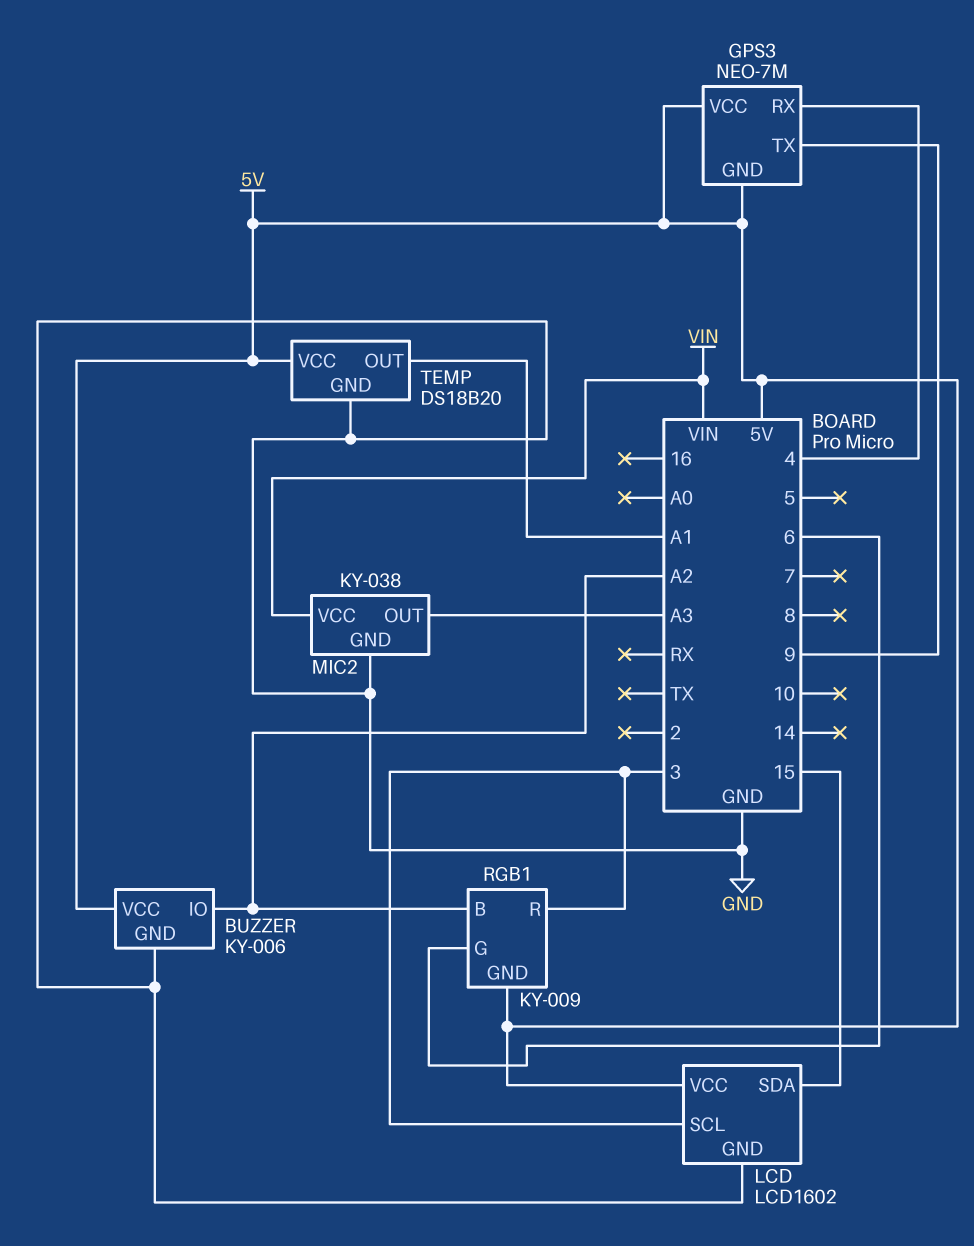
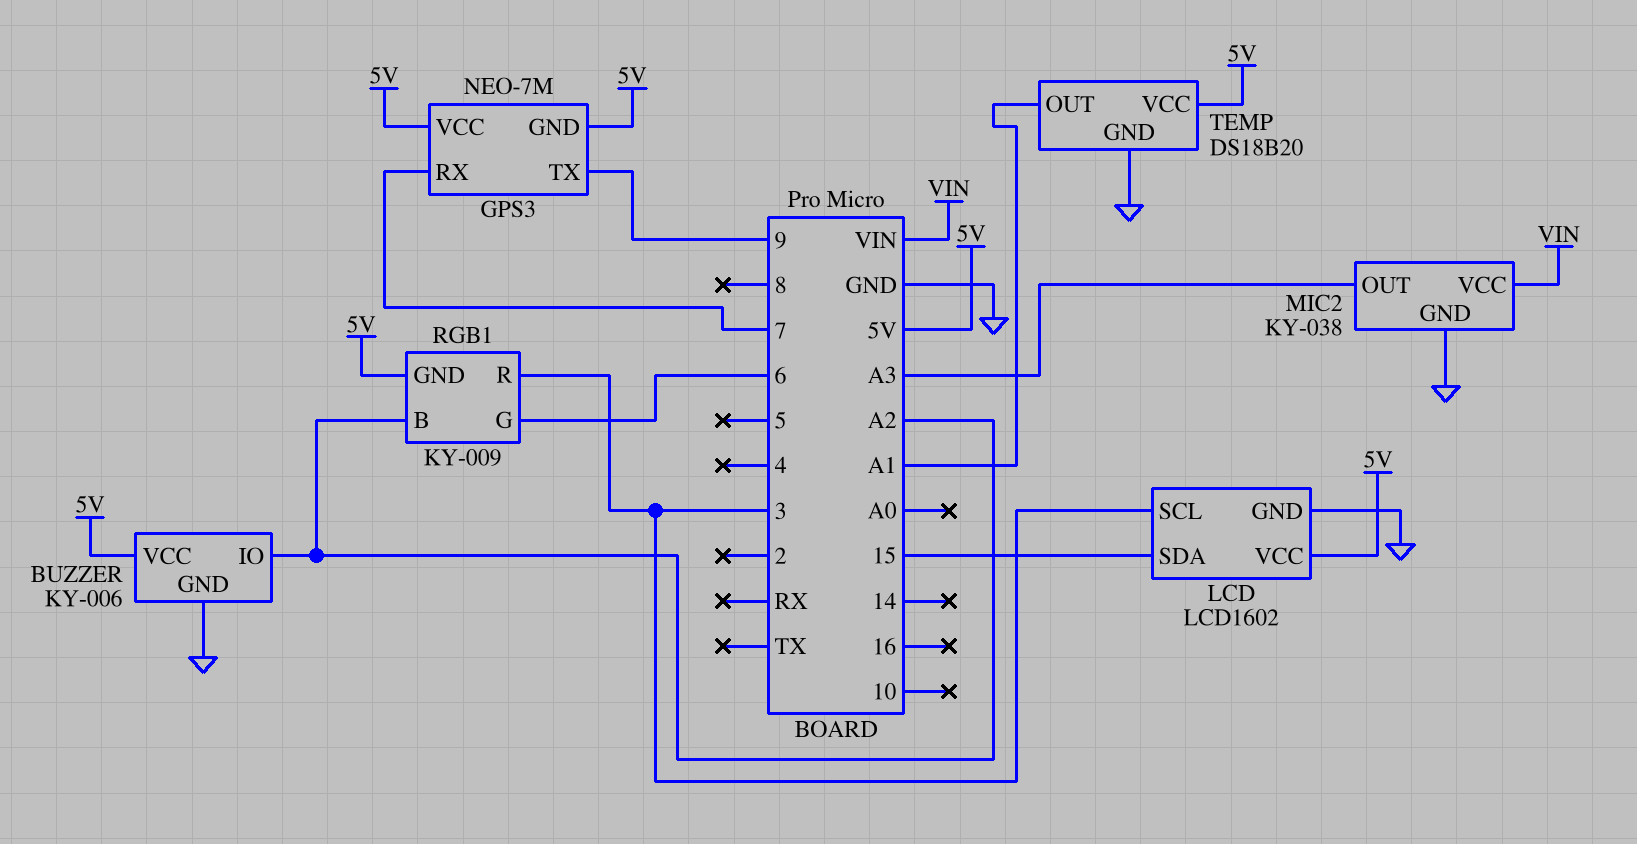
GPS3 pin RX: 4 -> 7

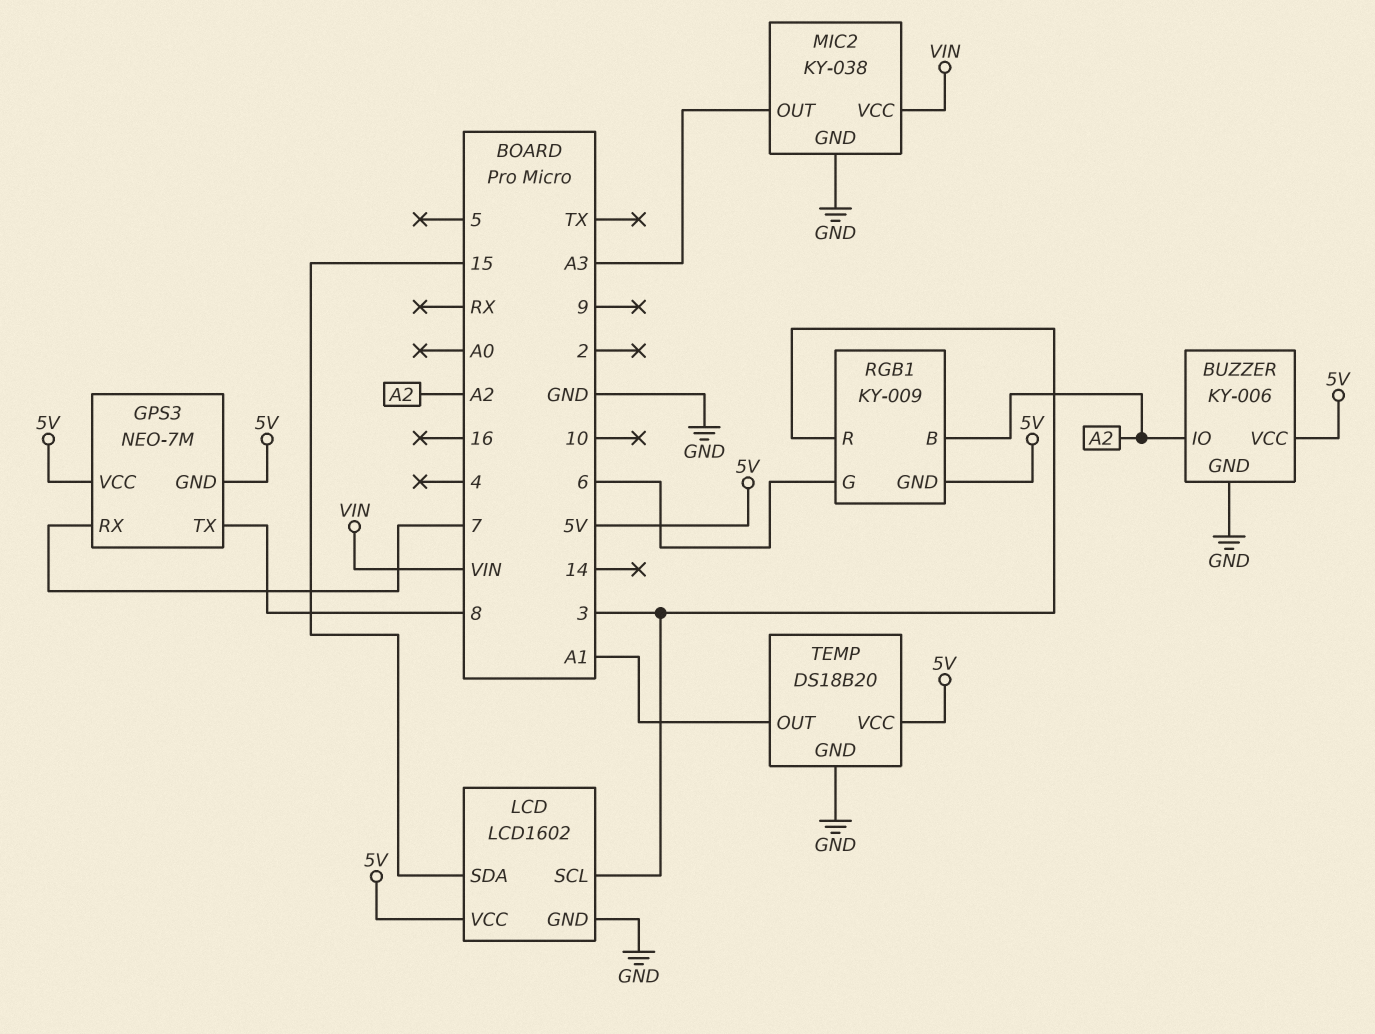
GPS3 pin TX: 9 -> 8

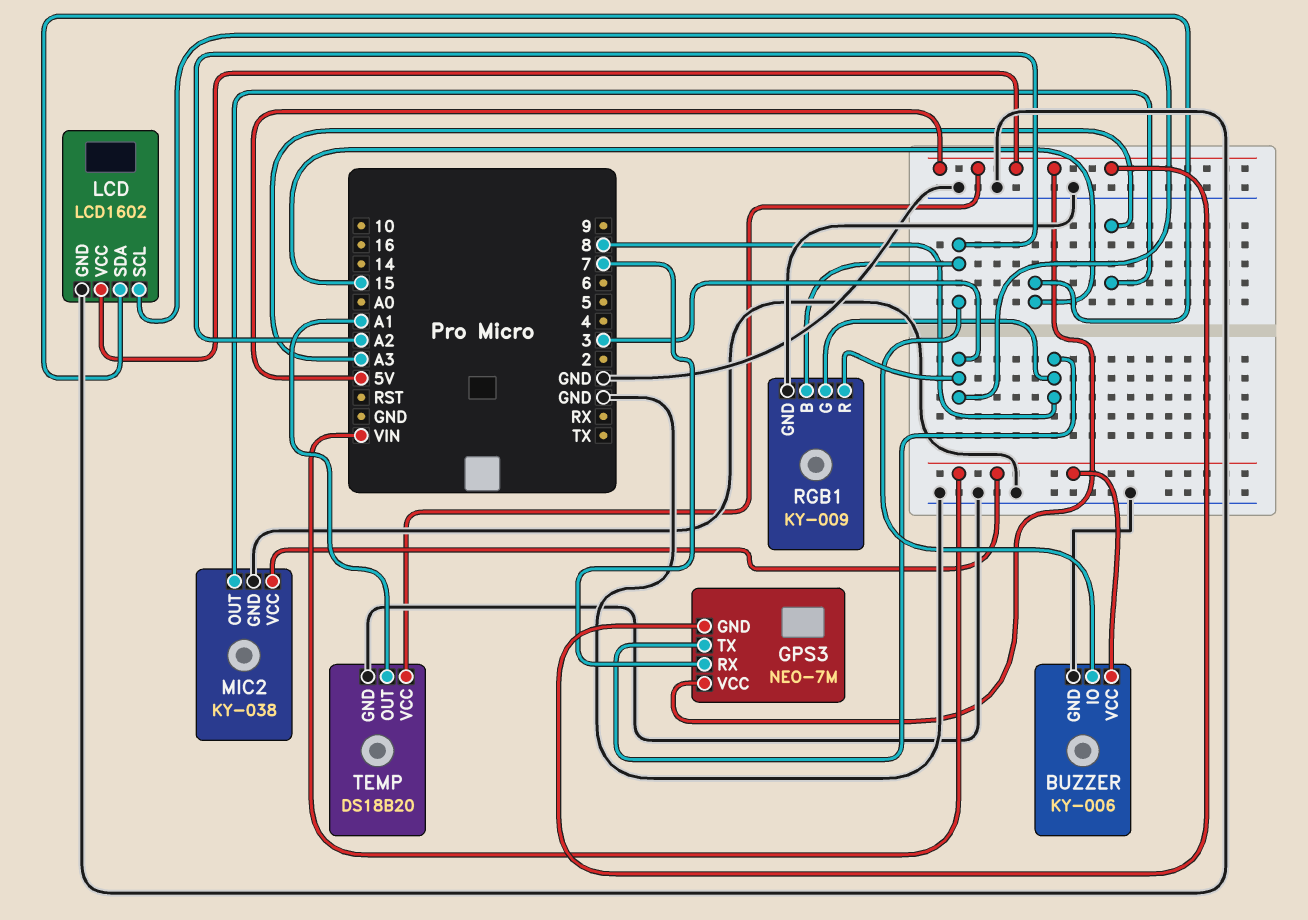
BUZZER pin VCC: 5V -> VIN
RGB1 pin G: 6 -> 8
RGB1 pin GND: 5V -> GND

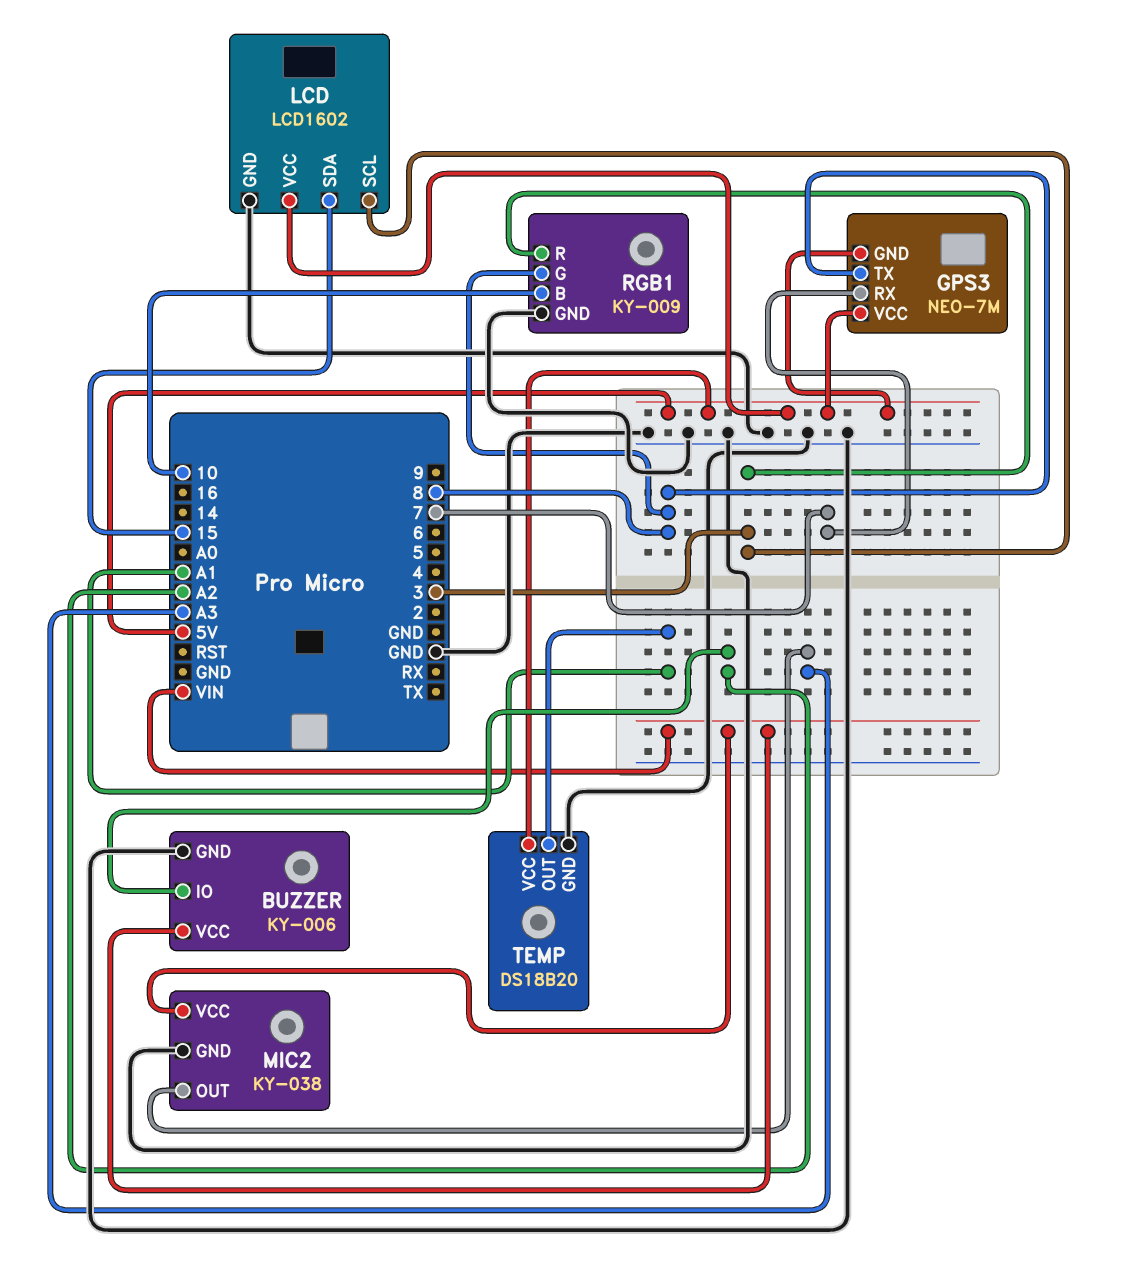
RGB1 pin B: A2 -> 10

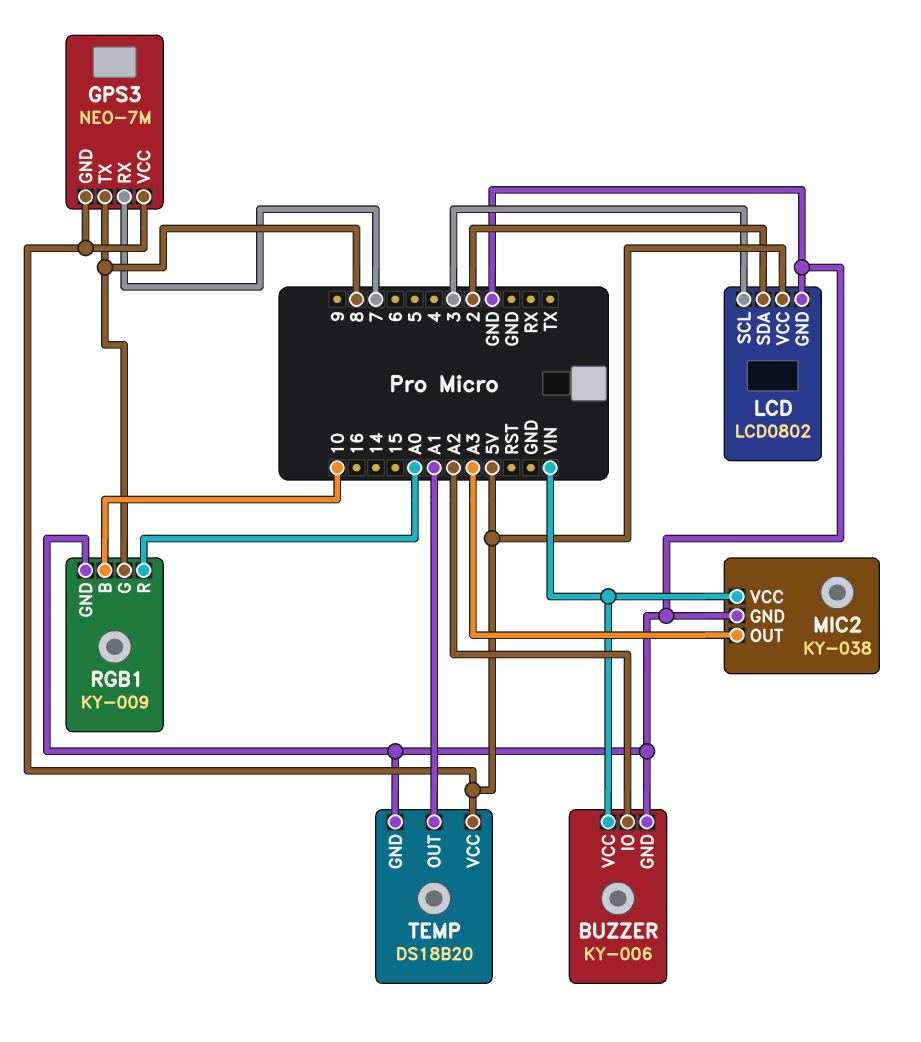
LCD: LCD1602 -> LCD0802
LCD pin SDA: 15 -> 2
RGB1 pin R: 3 -> A0

